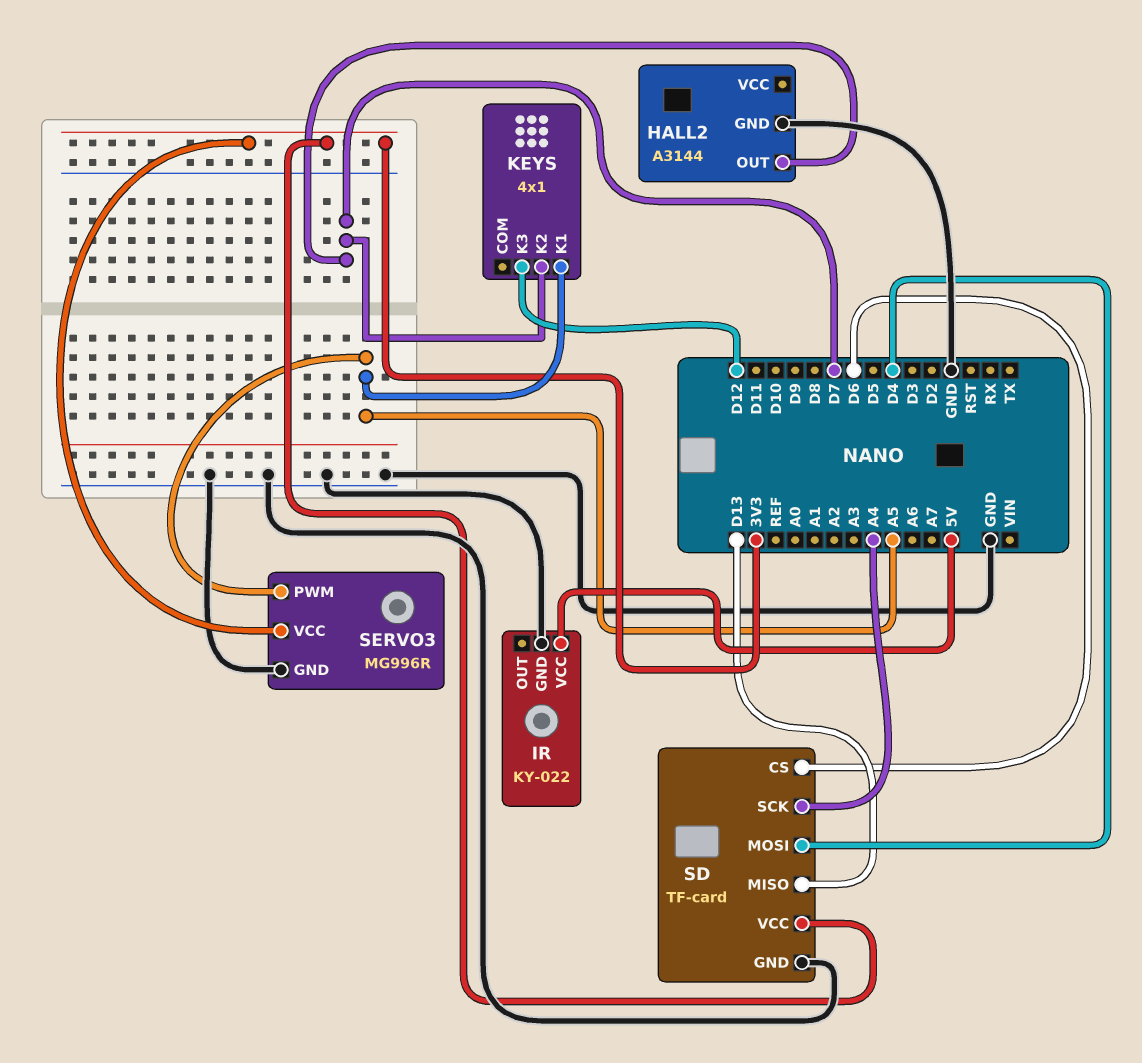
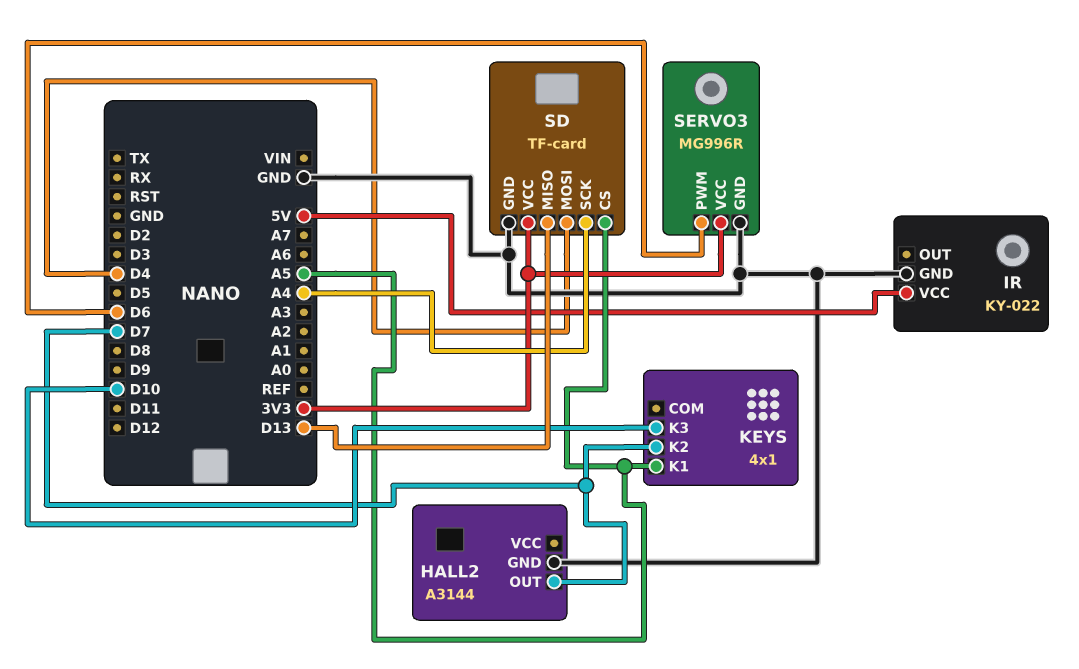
KEYS pin K3: D12 -> D10
SD pin CS: D6 -> A5
SERVO3 pin PWM: A5 -> D6

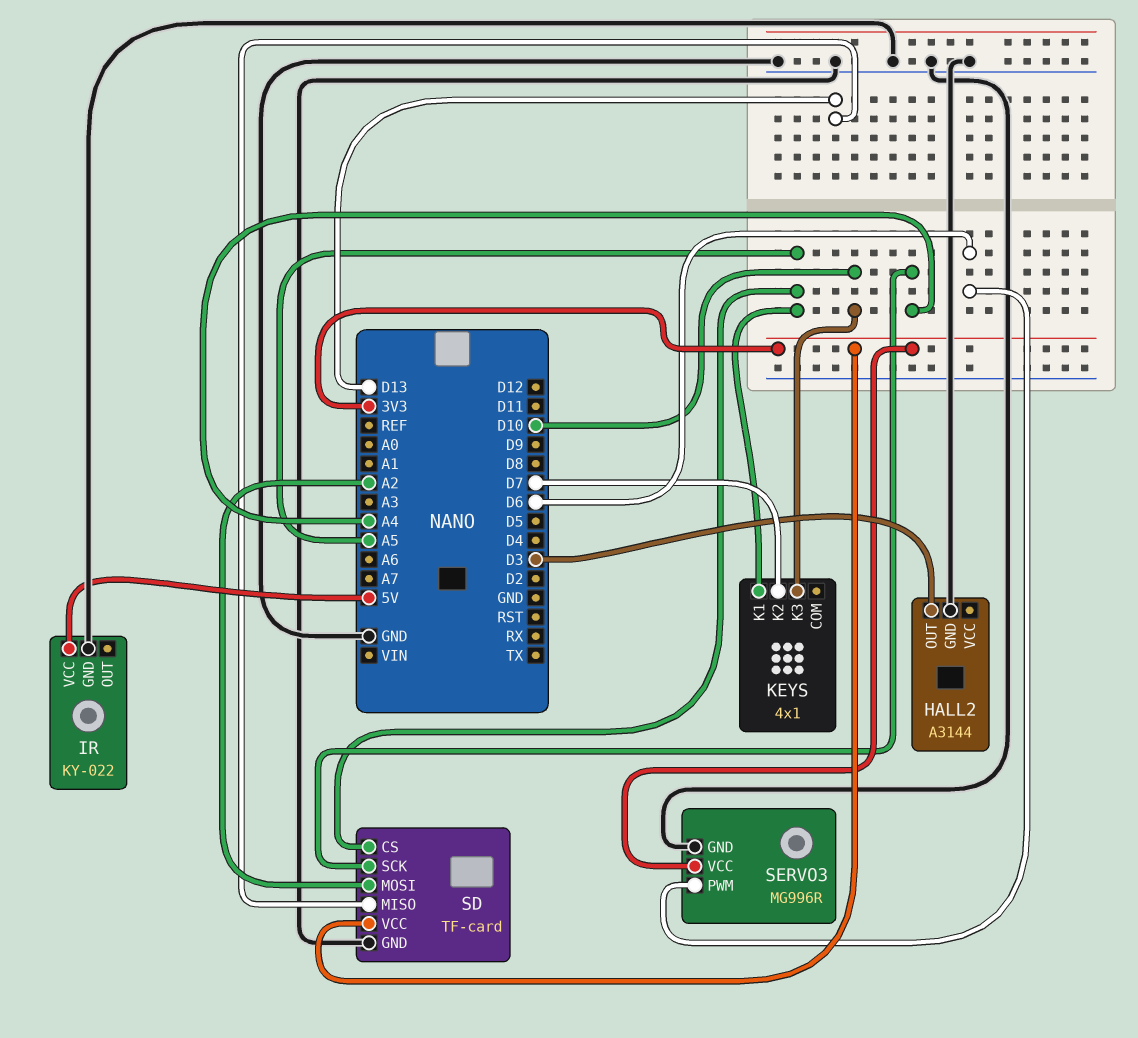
HALL2 pin OUT: D7 -> D3
SD pin MOSI: D4 -> A2

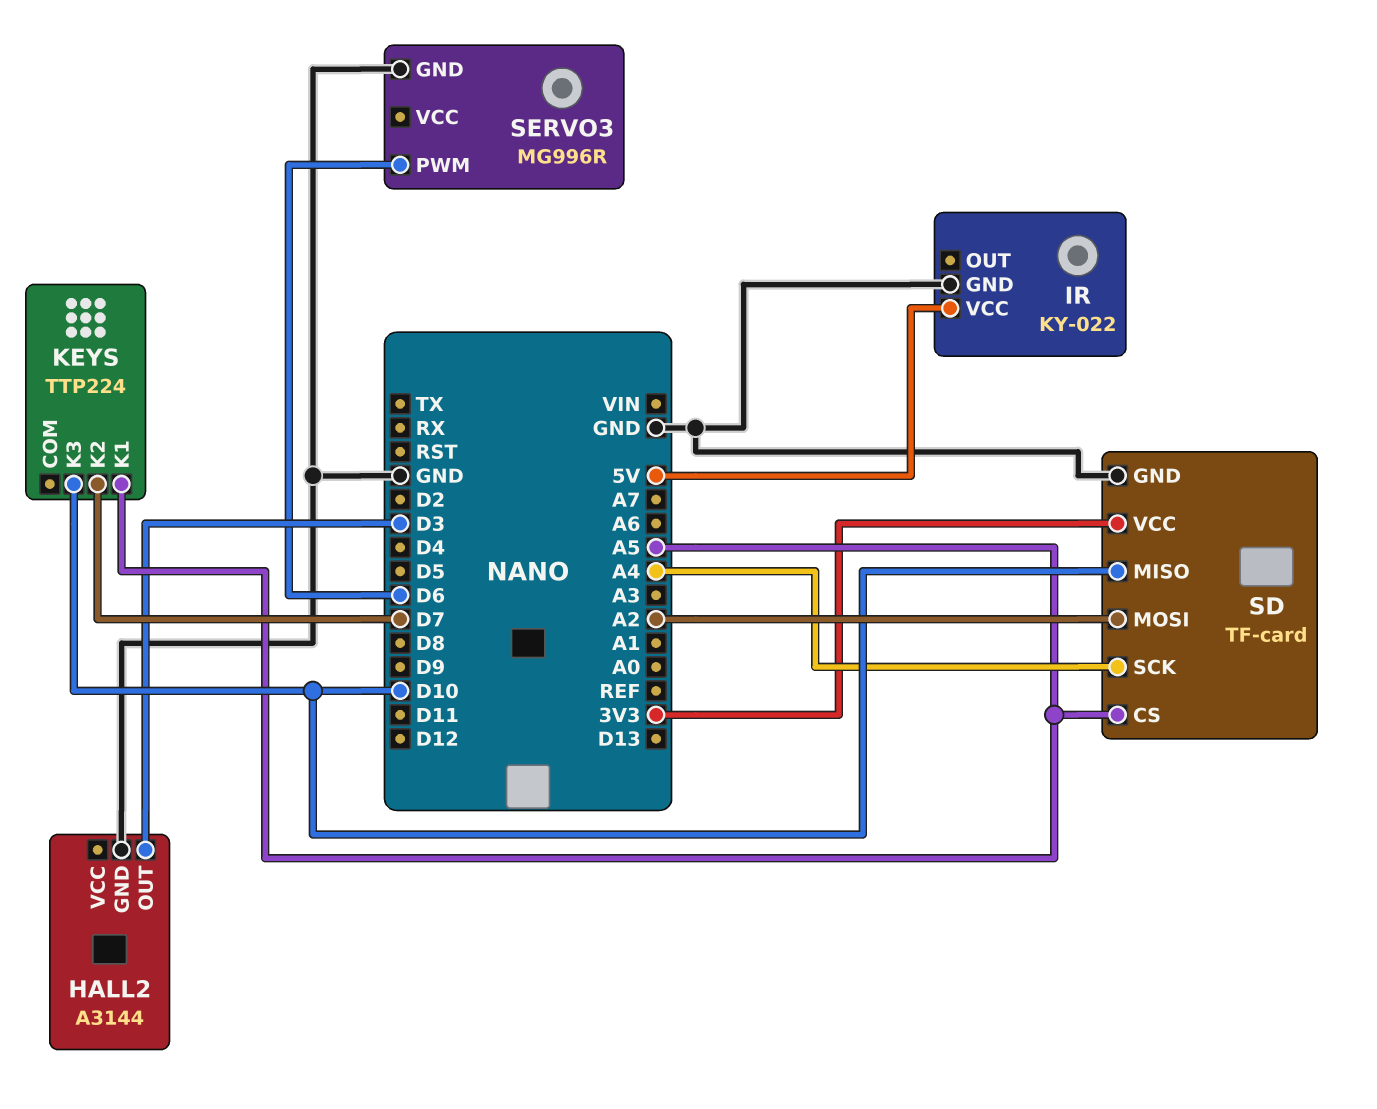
KEYS: 4x1 -> TTP224
SD pin MISO: D13 -> D10
SERVO3 pin VCC: 3V3 -> none

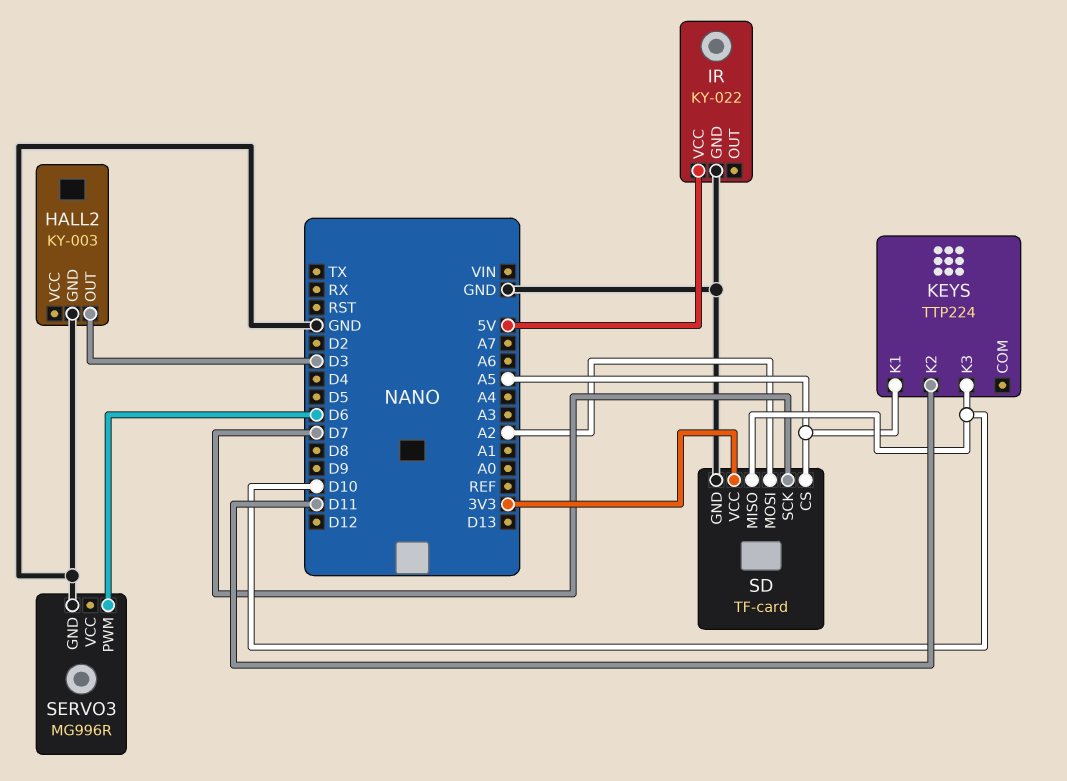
HALL2: A3144 -> KY-003
KEYS pin K2: D7 -> D11
SD pin SCK: A4 -> D7

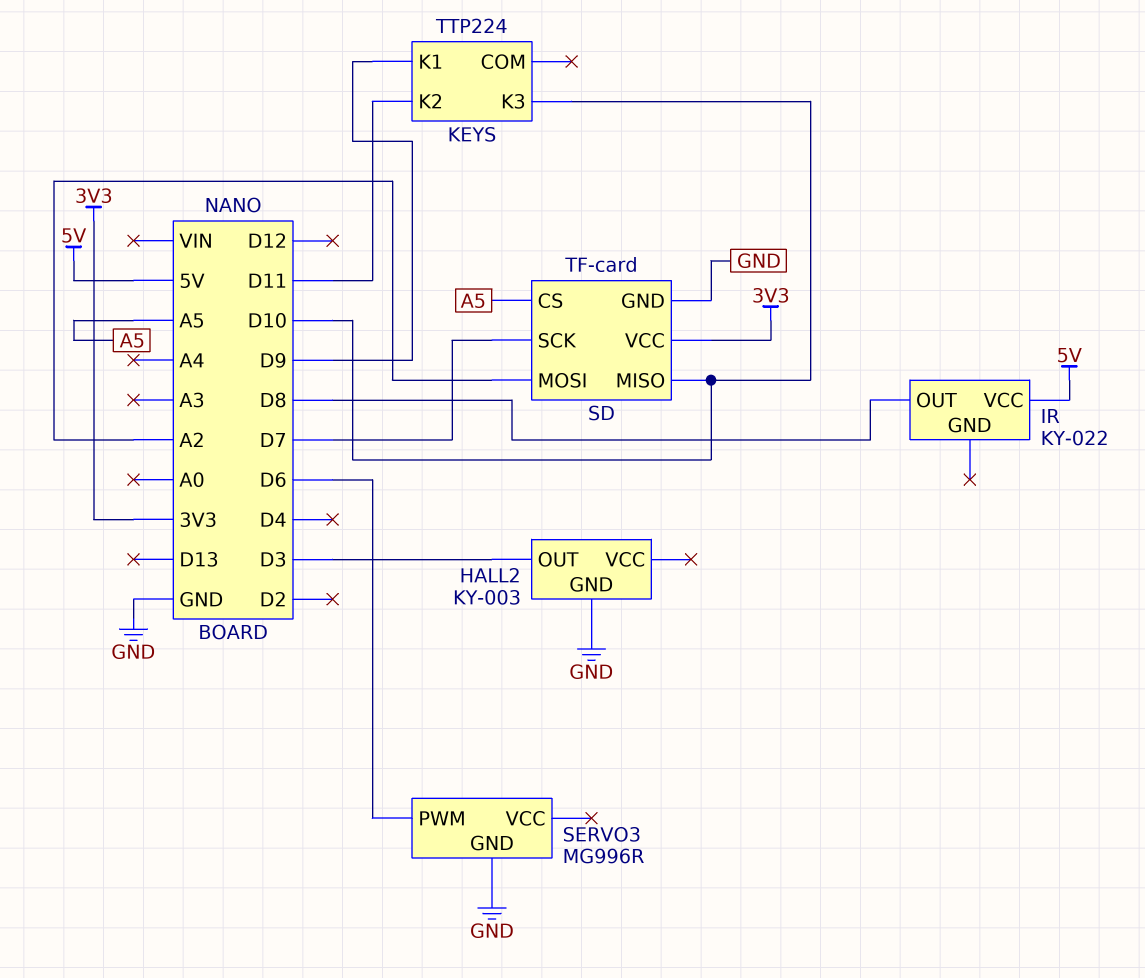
IR pin GND: GND -> none
IR pin OUT: none -> D8
KEYS pin K1: A5 -> D9

